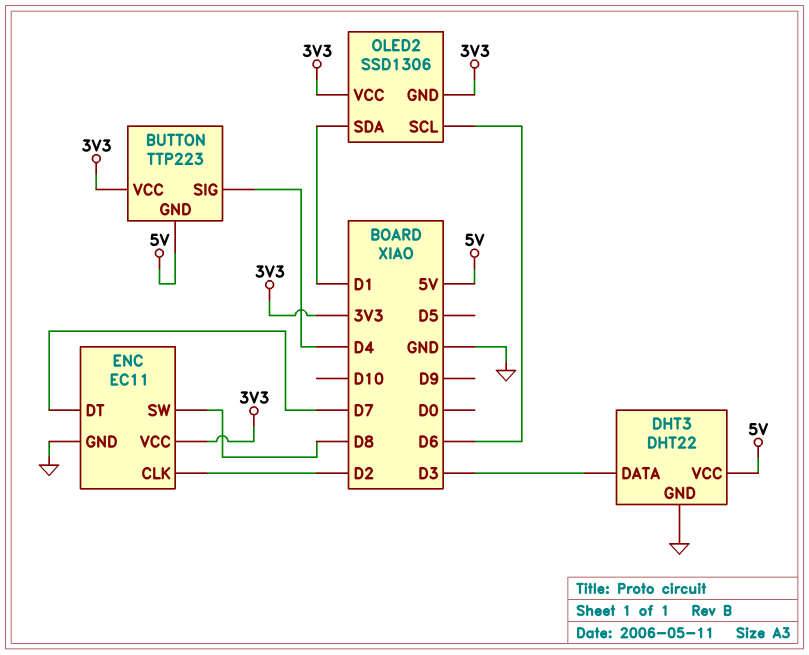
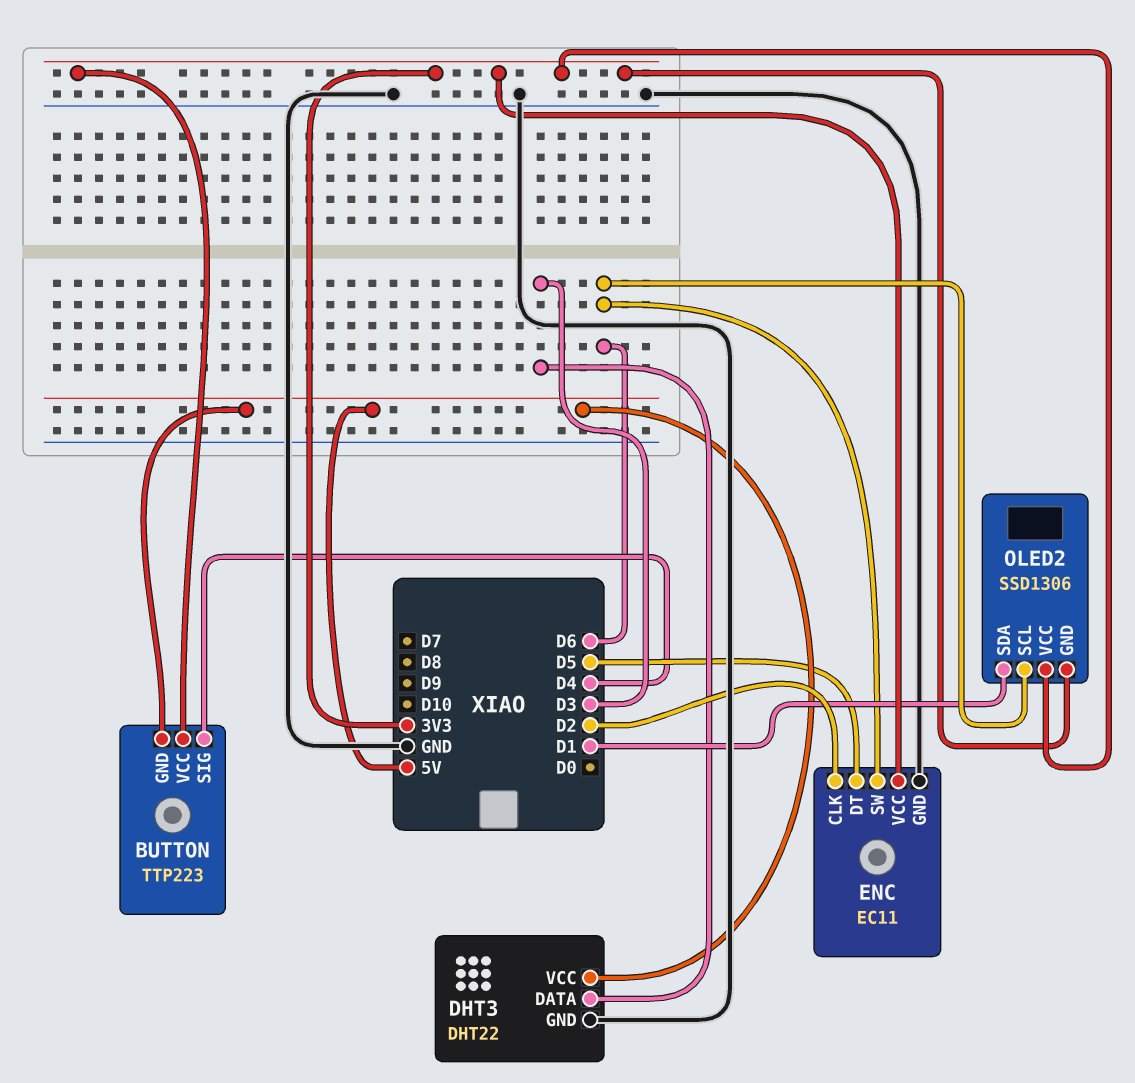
ENC pin DT: D7 -> D5
ENC pin SW: D8 -> D6

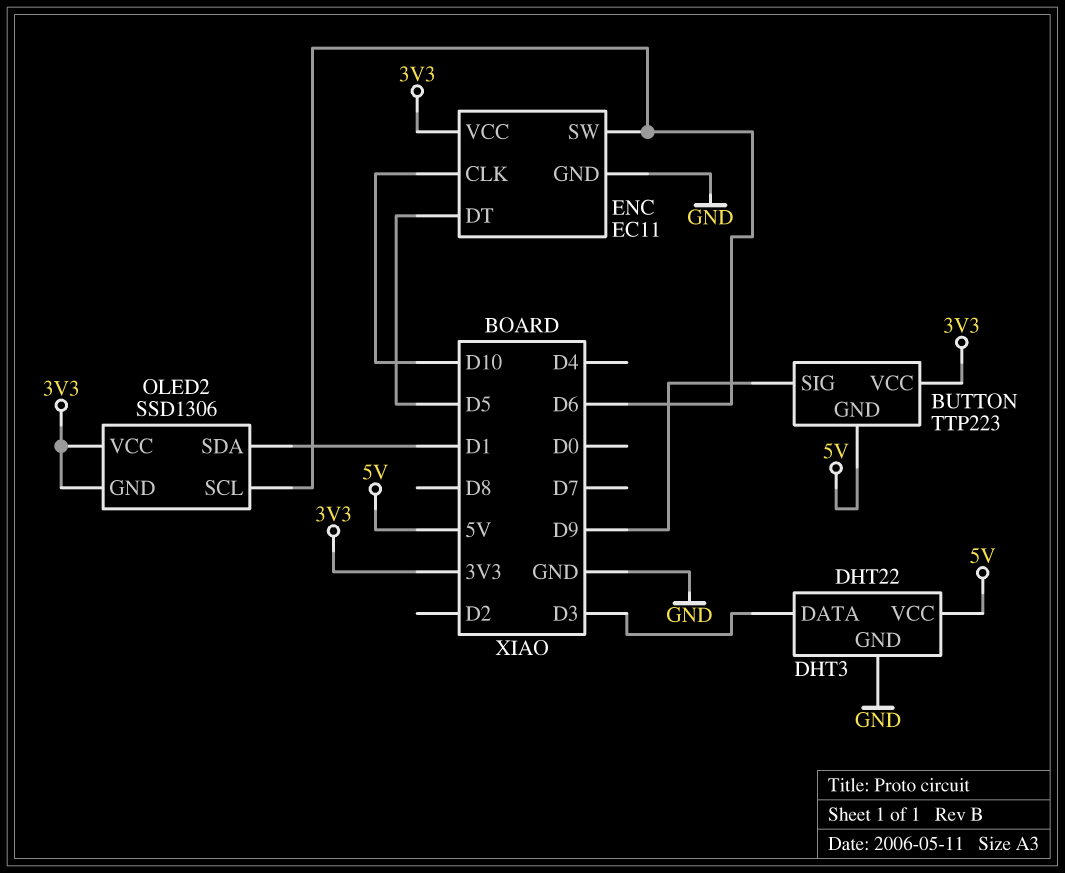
BUTTON pin SIG: D4 -> D9
ENC pin CLK: D2 -> D10

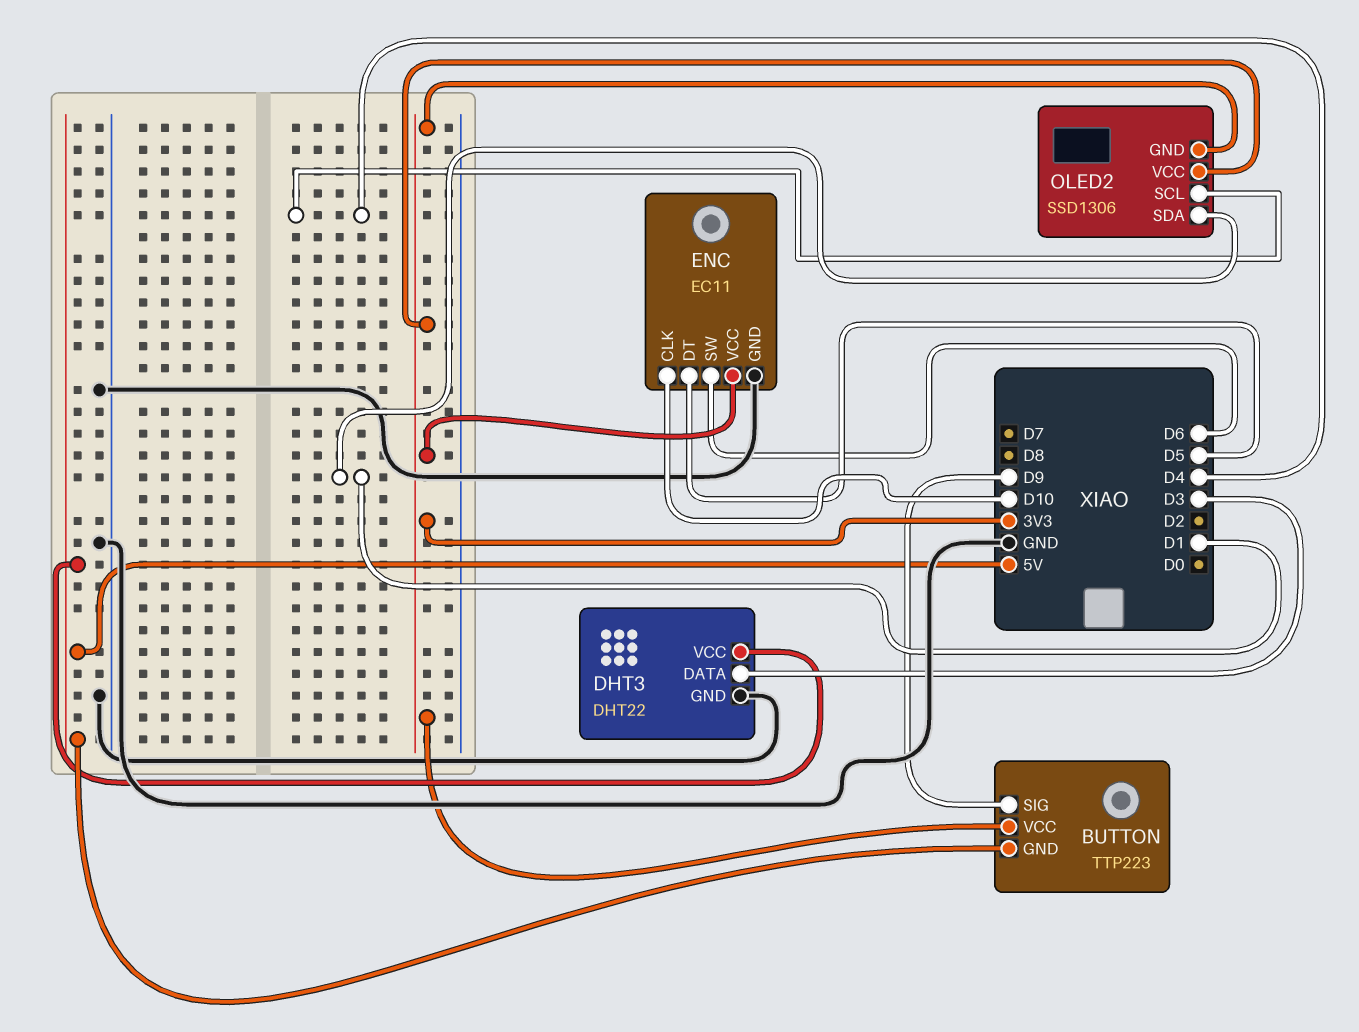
OLED2 pin SCL: D6 -> D4

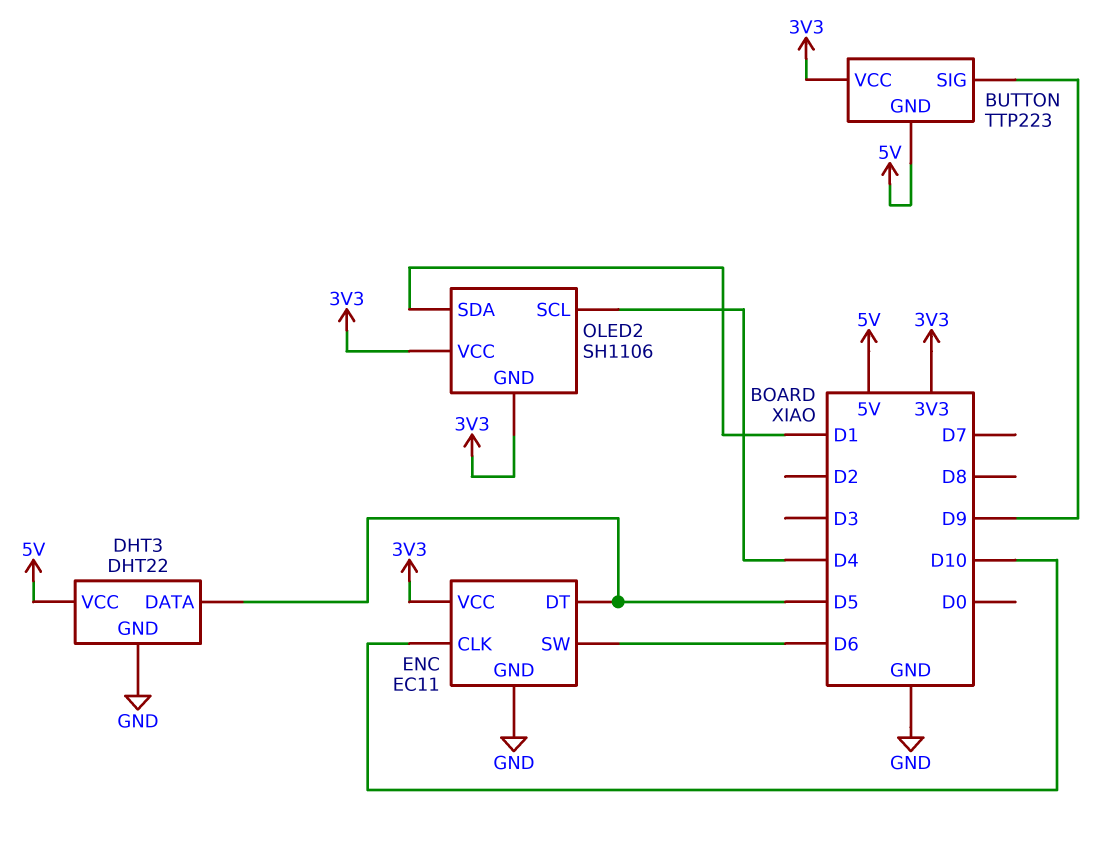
DHT3 pin DATA: D3 -> D5
OLED2: SSD1306 -> SH1106

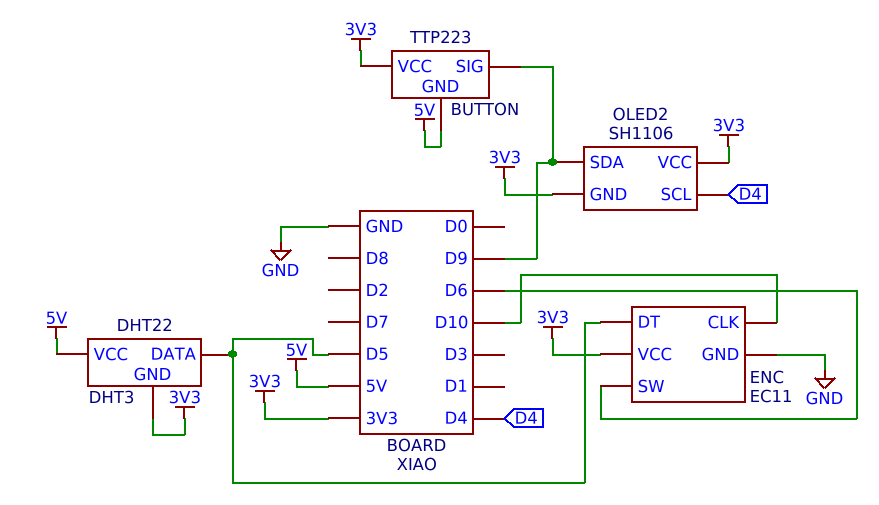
DHT3 pin GND: GND -> 3V3
OLED2 pin SDA: D1 -> D9

